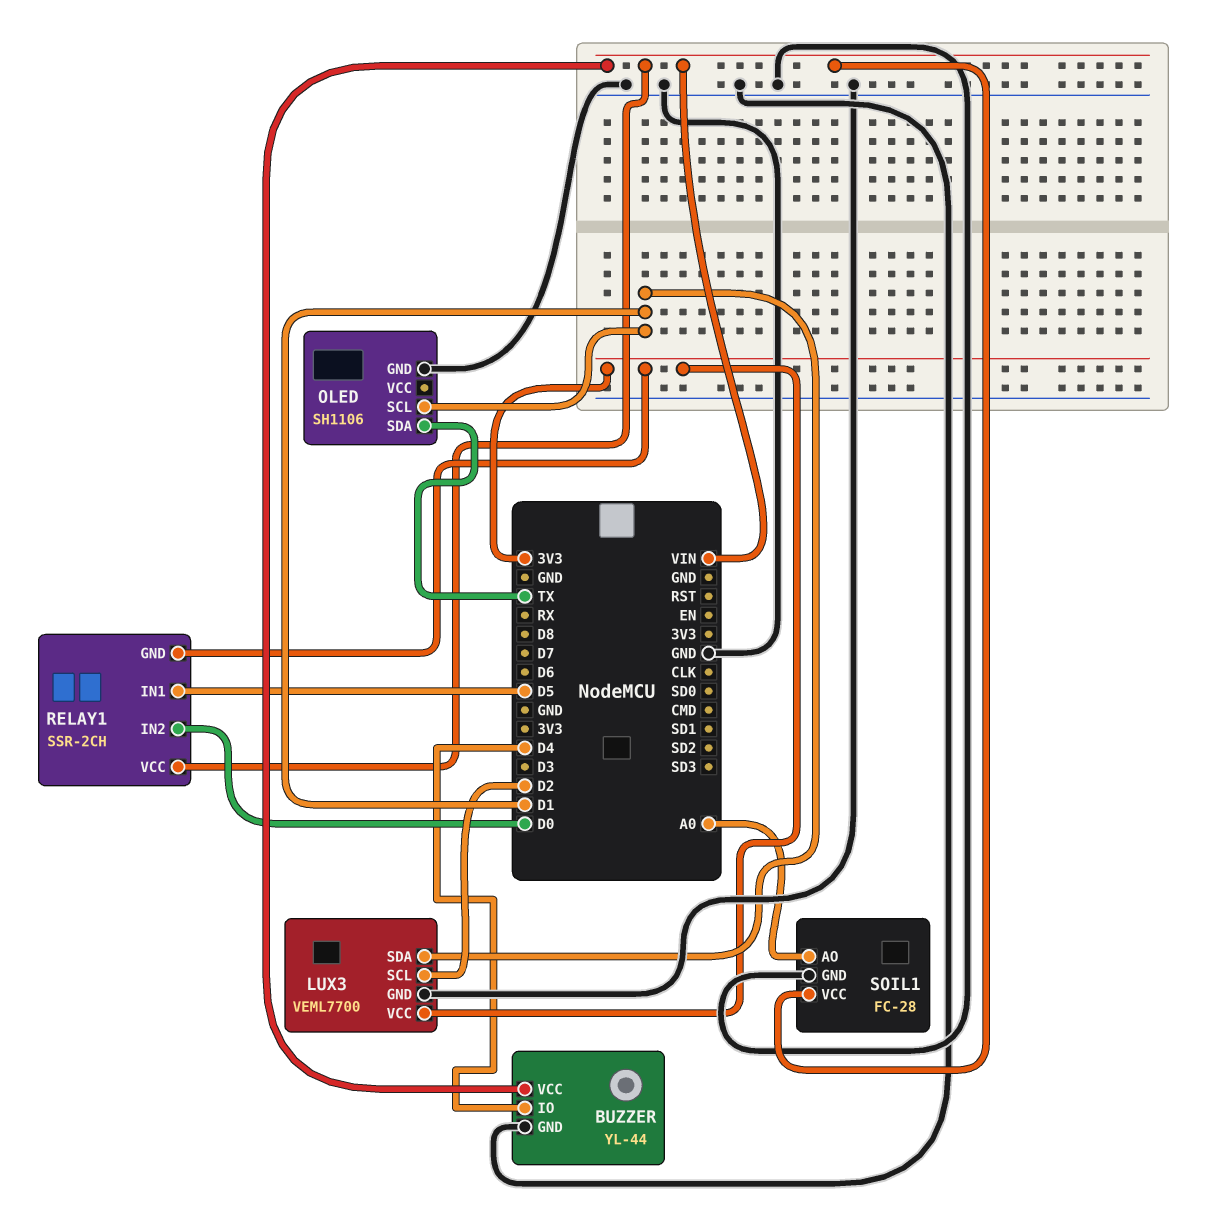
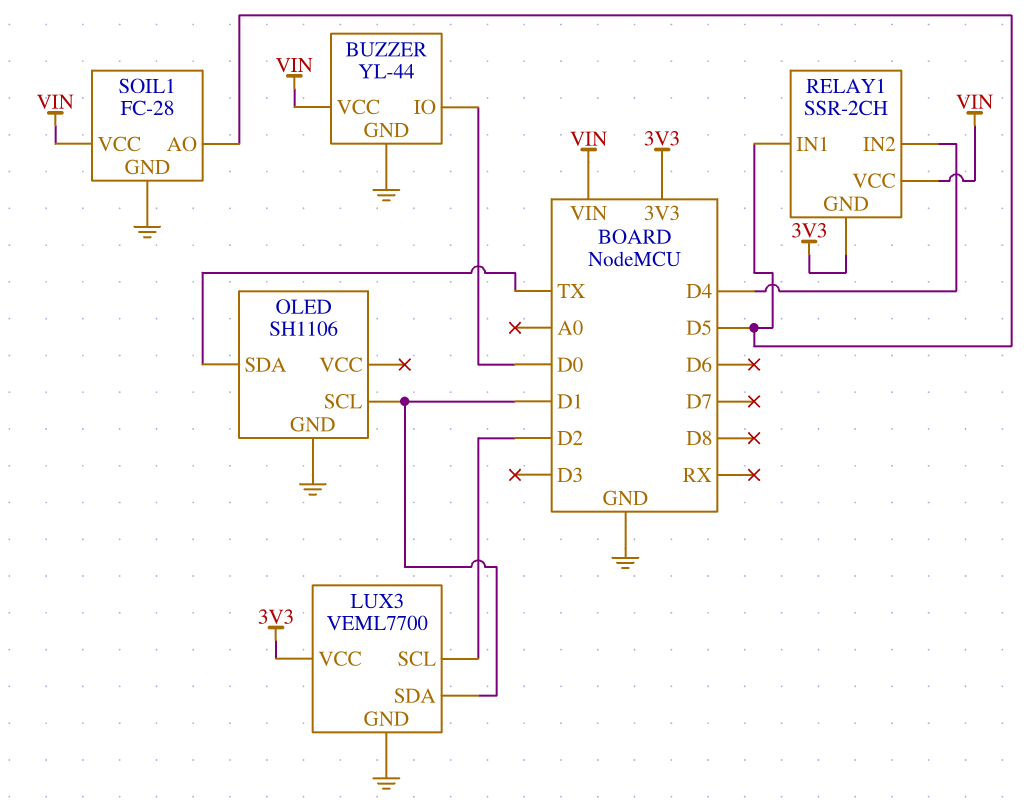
BUZZER pin IO: D4 -> D0
RELAY1 pin IN2: D0 -> D4
SOIL1 pin AO: A0 -> D5

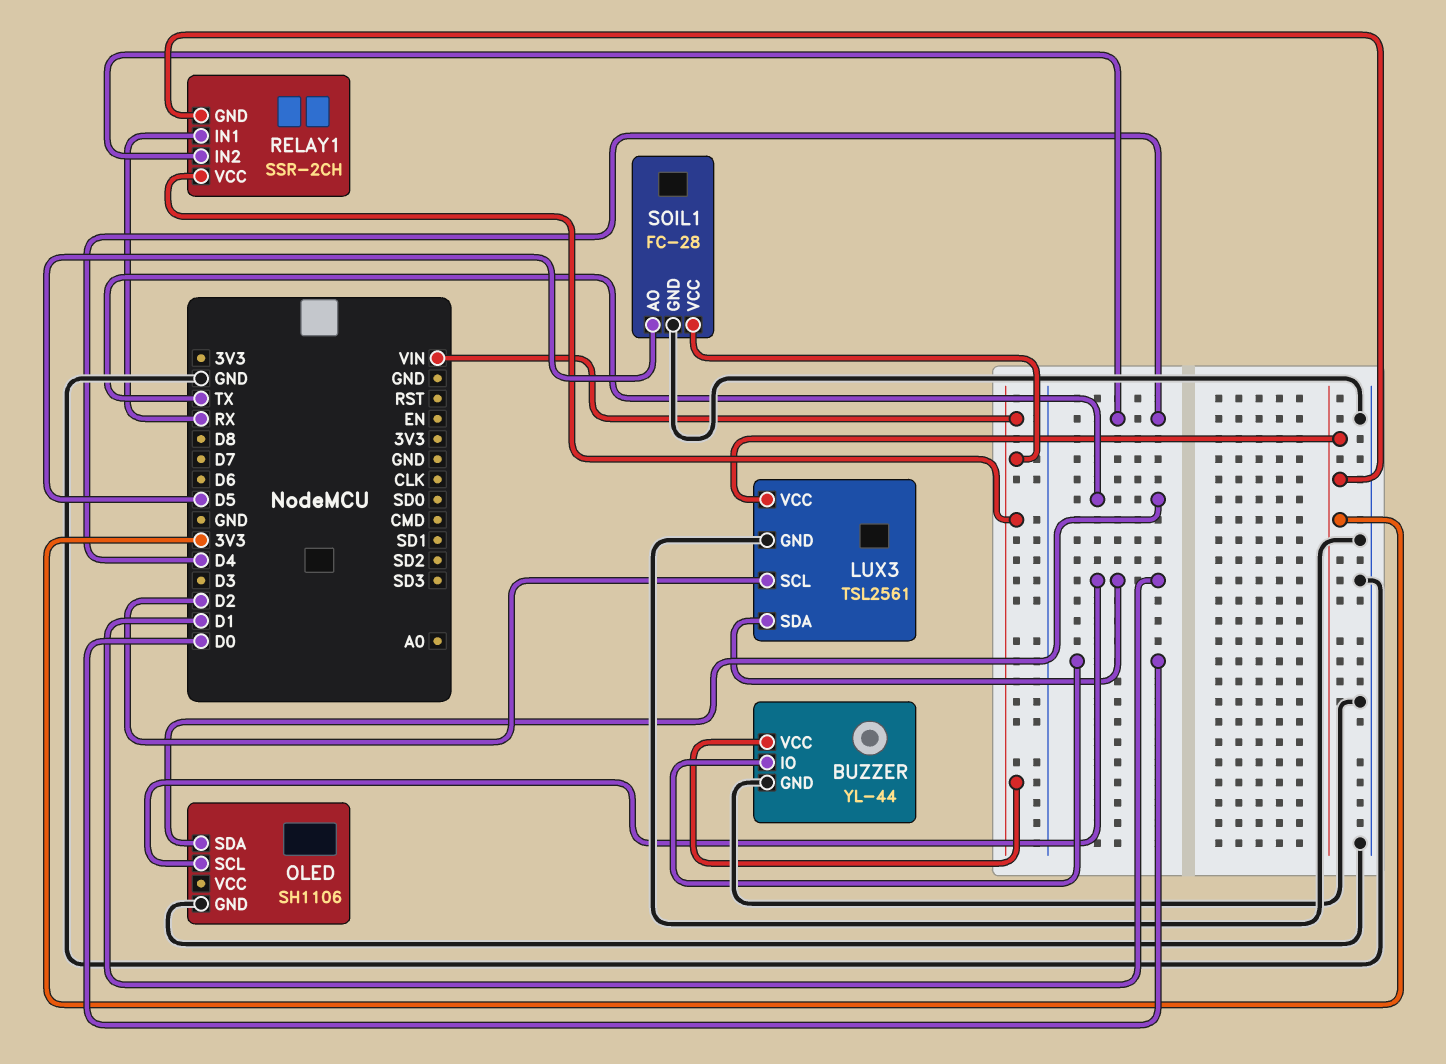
LUX3: VEML7700 -> TSL2561
RELAY1 pin IN1: D5 -> RX

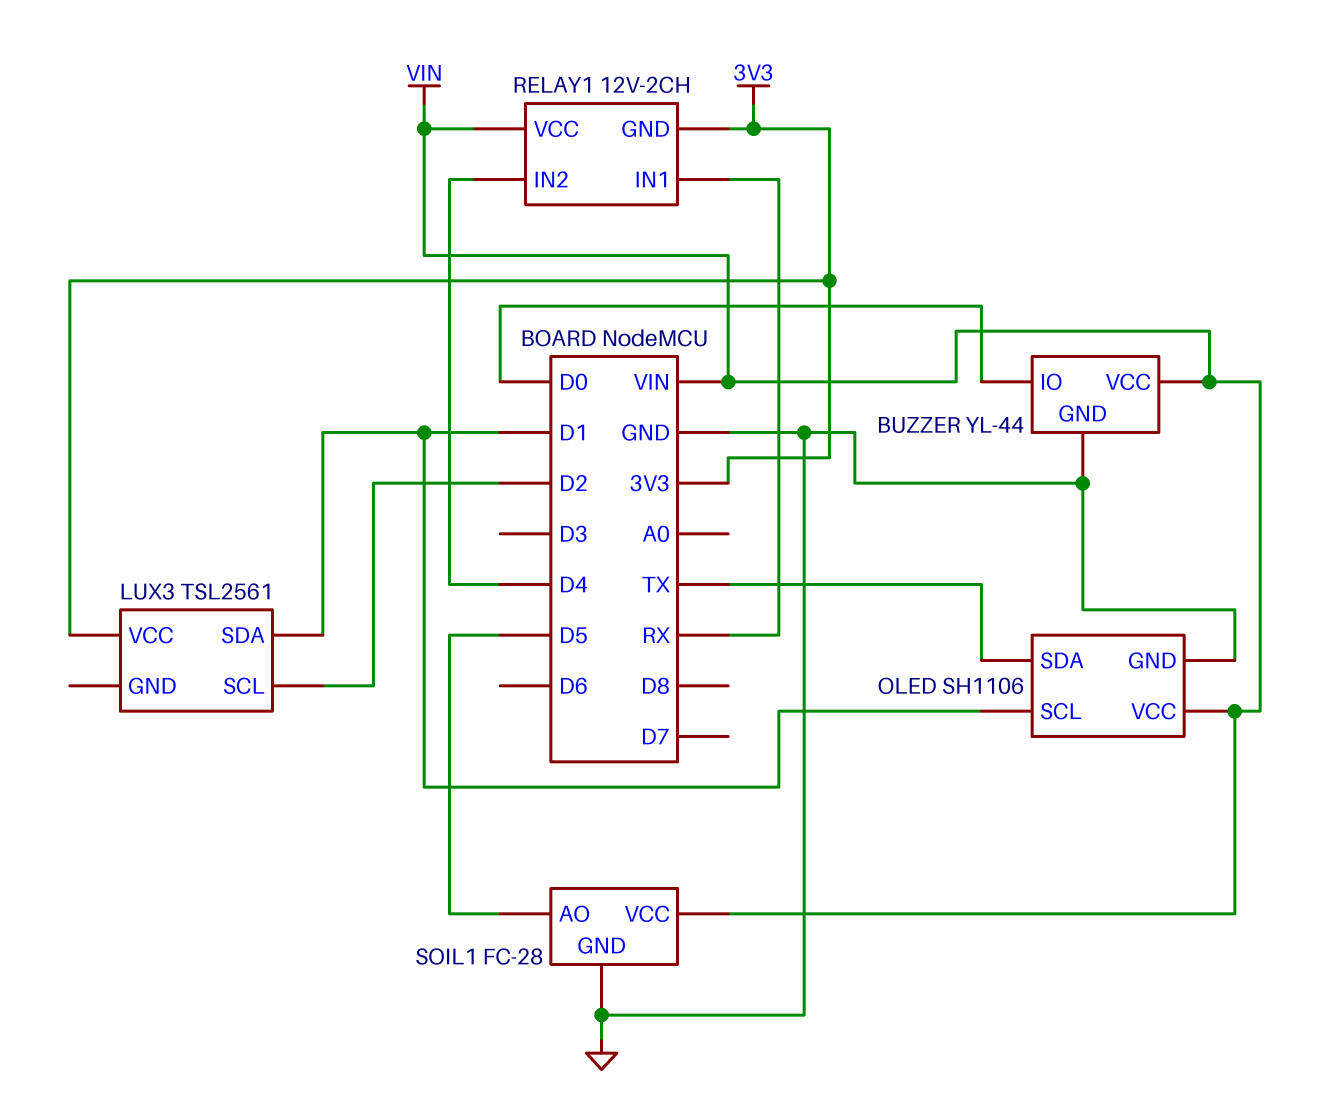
LUX3 pin GND: GND -> none
OLED pin VCC: none -> VIN
RELAY1: SSR-2CH -> 12V-2CH

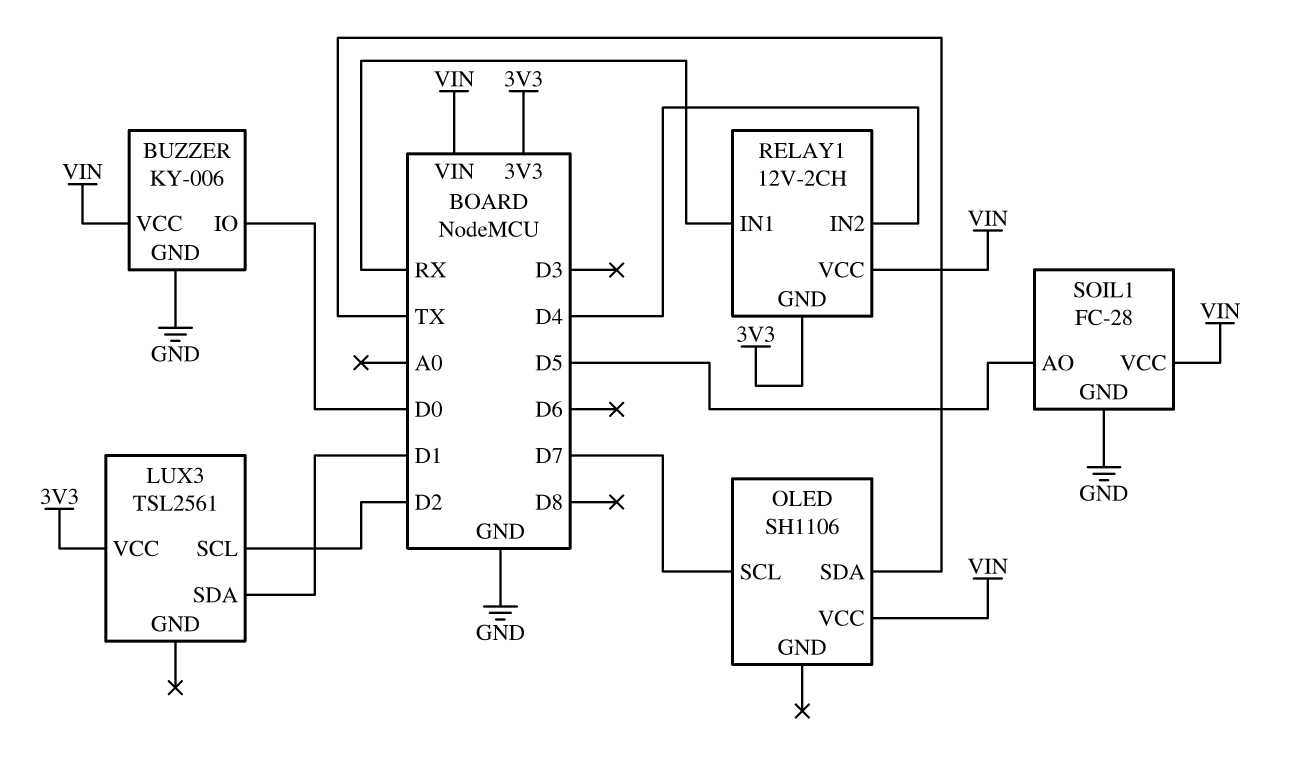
BUZZER: YL-44 -> KY-006
OLED pin GND: GND -> none
OLED pin SCL: D1 -> D7

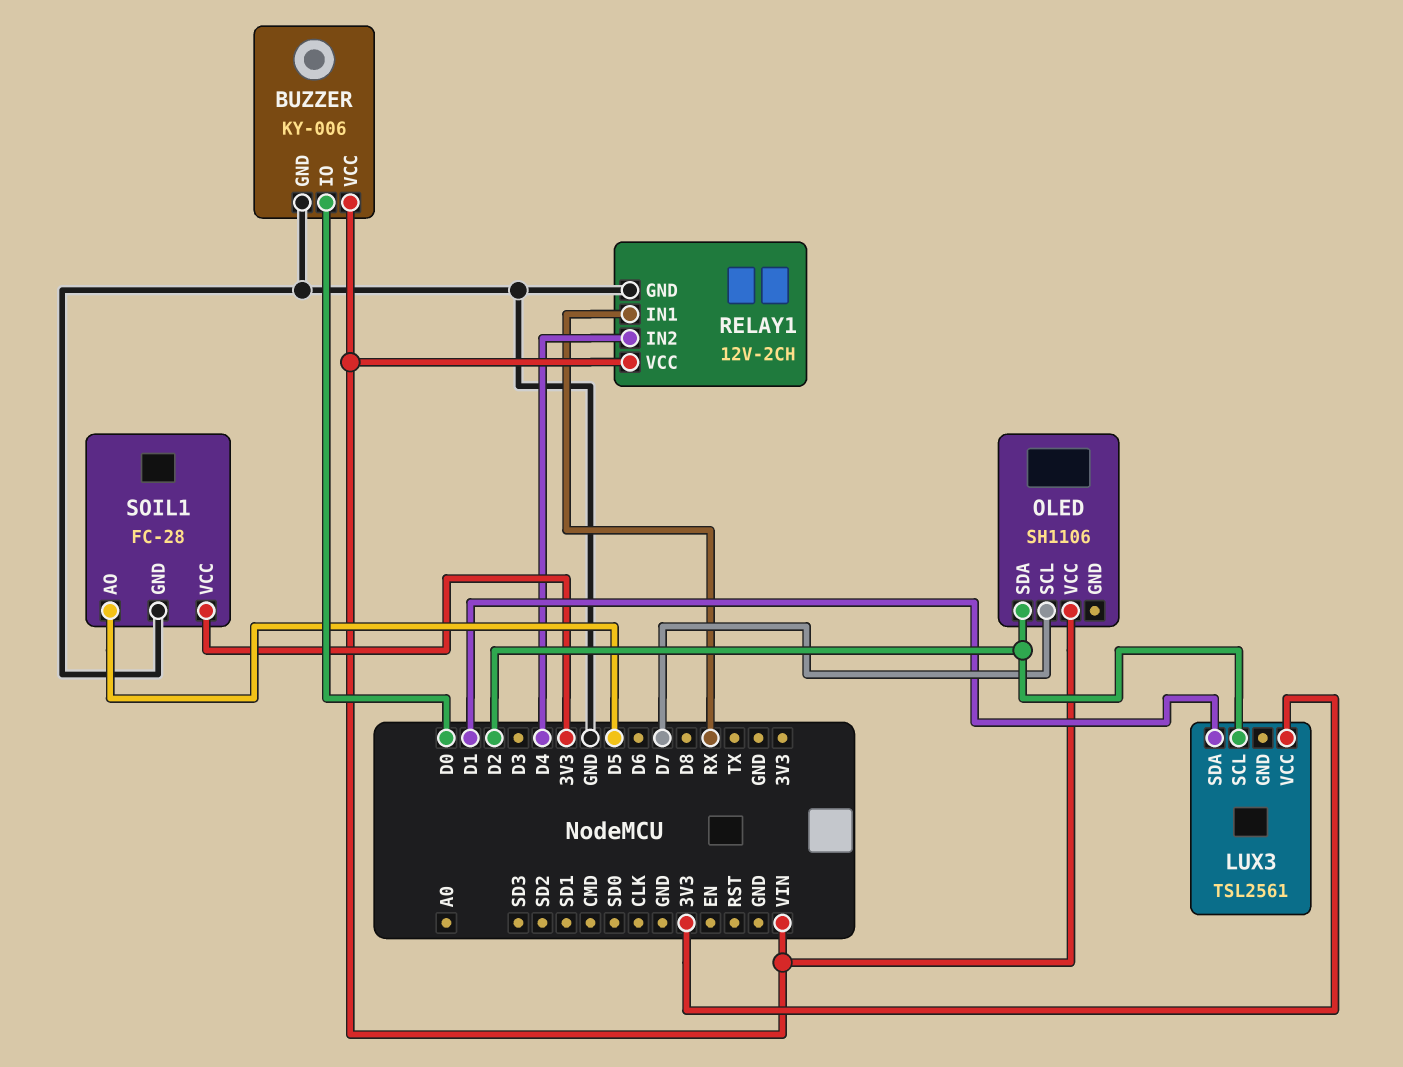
OLED pin SDA: TX -> D2
RELAY1 pin GND: 3V3 -> GND
SOIL1 pin VCC: VIN -> 3V3

